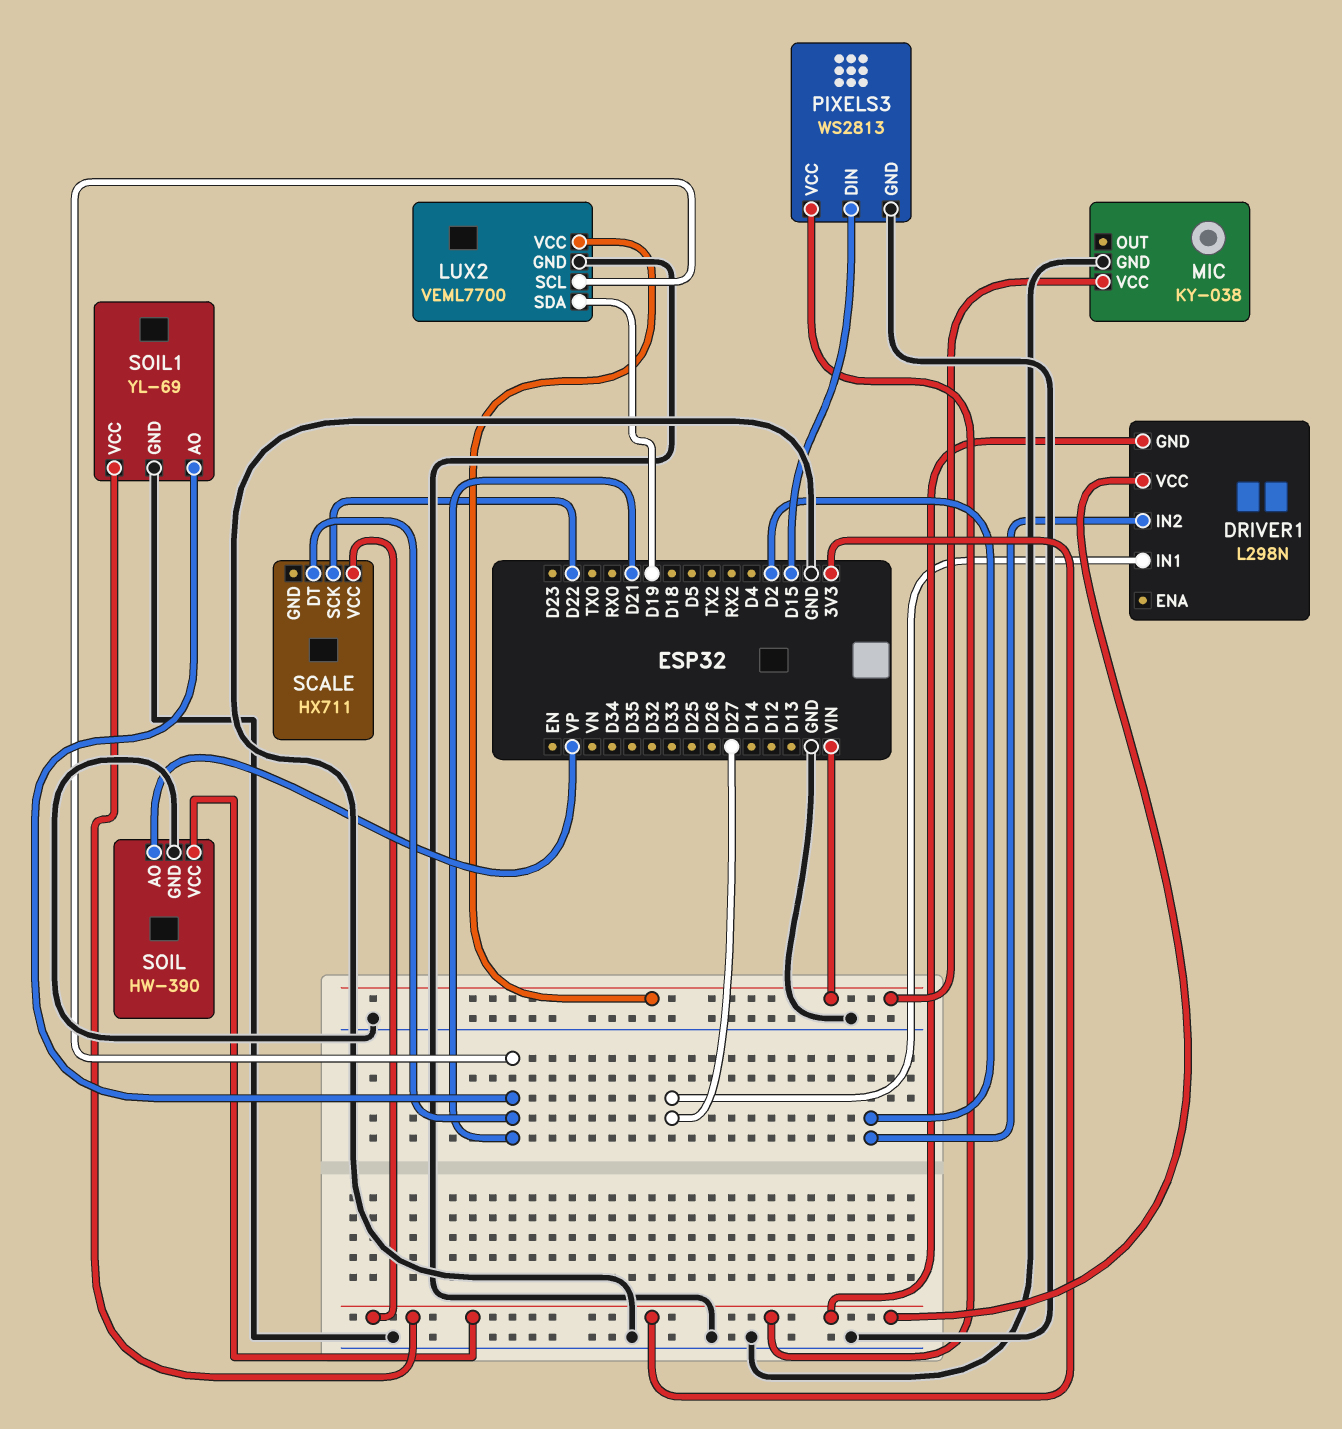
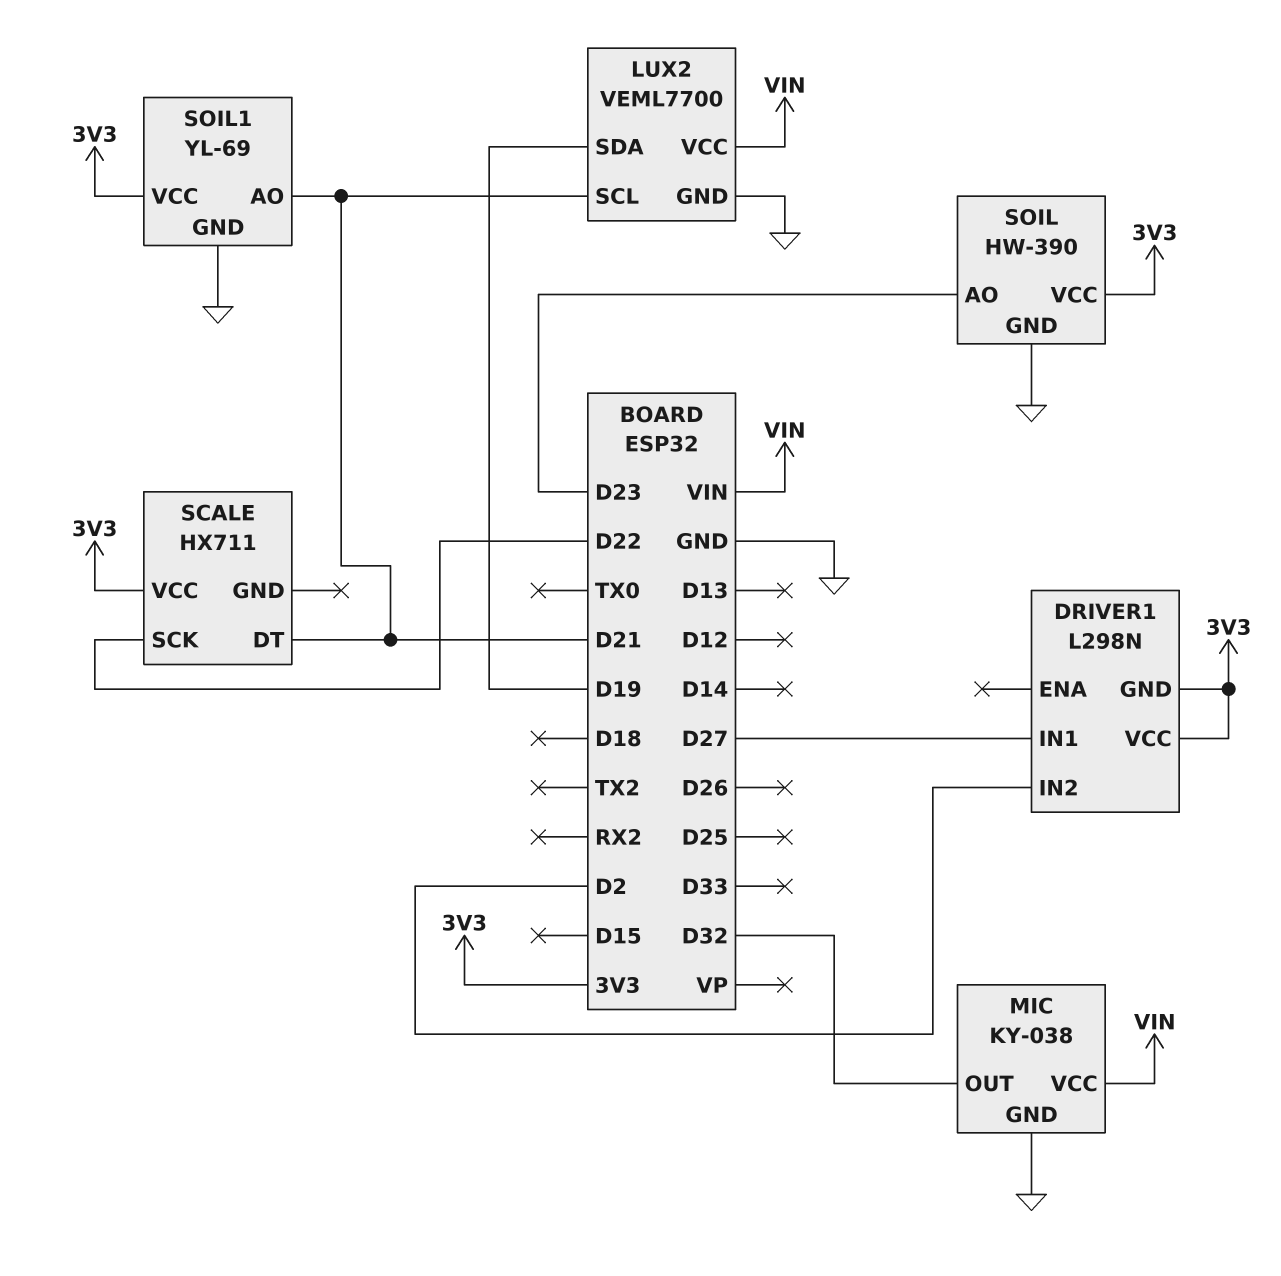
MIC pin OUT: none -> D32
PIXELS3: WS2813 -> none
PIXELS3 pin DIN: D15 -> none
PIXELS3 pin GND: GND -> none
PIXELS3 pin VCC: 3V3 -> none
SOIL pin AO: VP -> D23

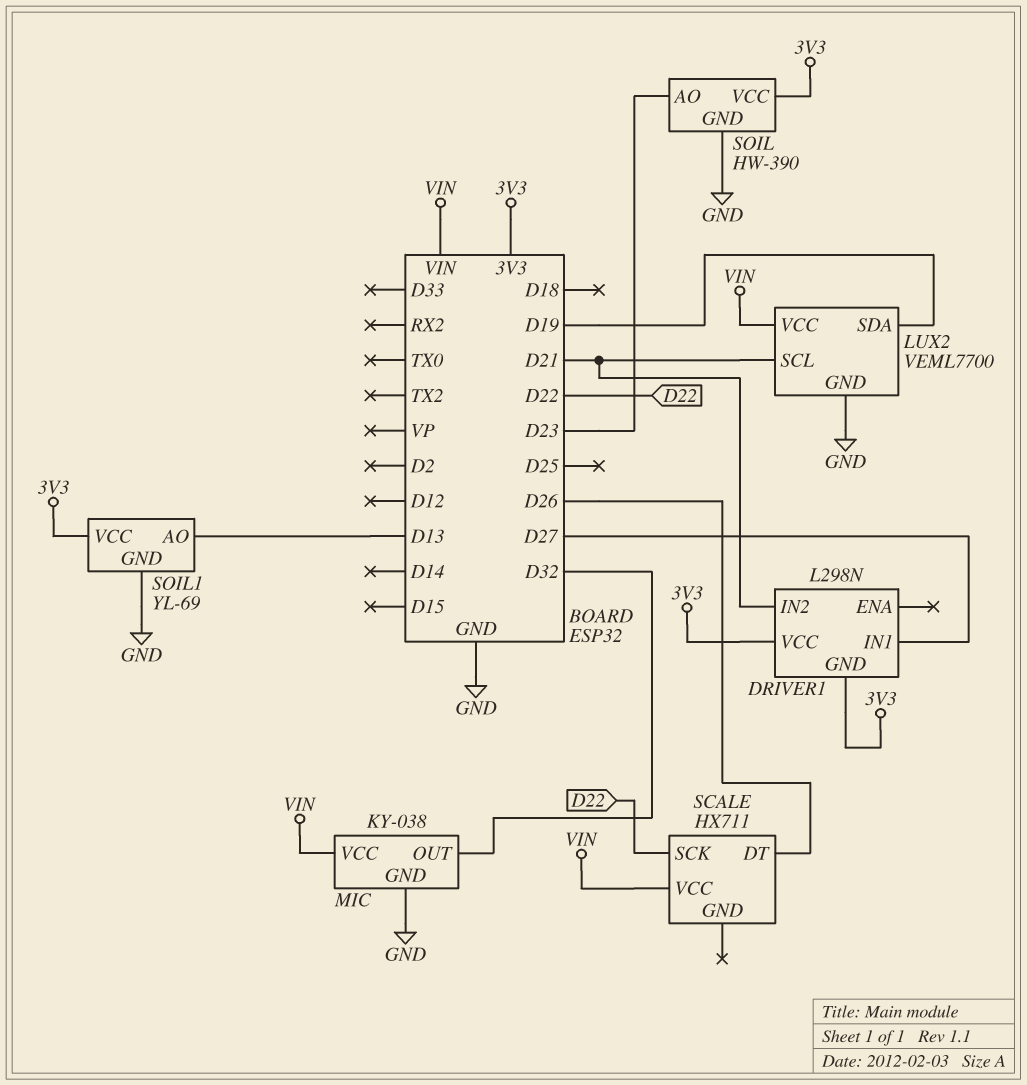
DRIVER1 pin IN2: D2 -> D21
SCALE pin DT: D21 -> D26
SCALE pin VCC: 3V3 -> VIN
SOIL1 pin AO: D21 -> D13

